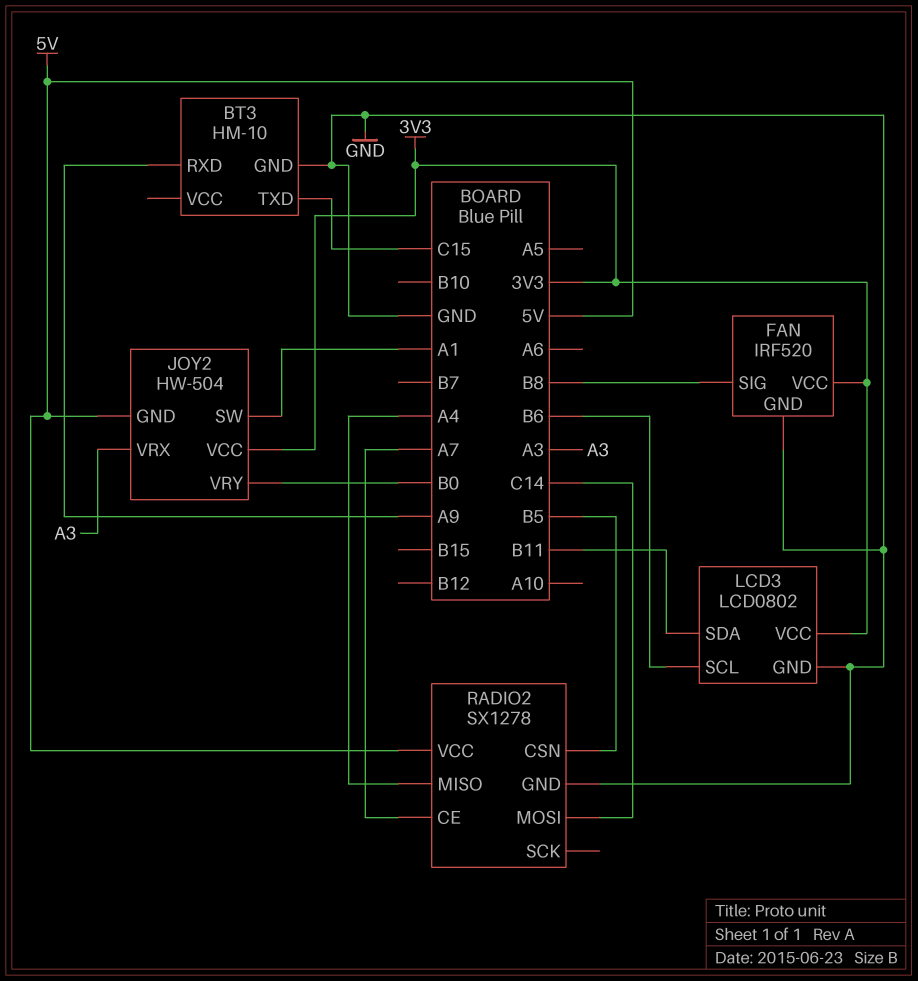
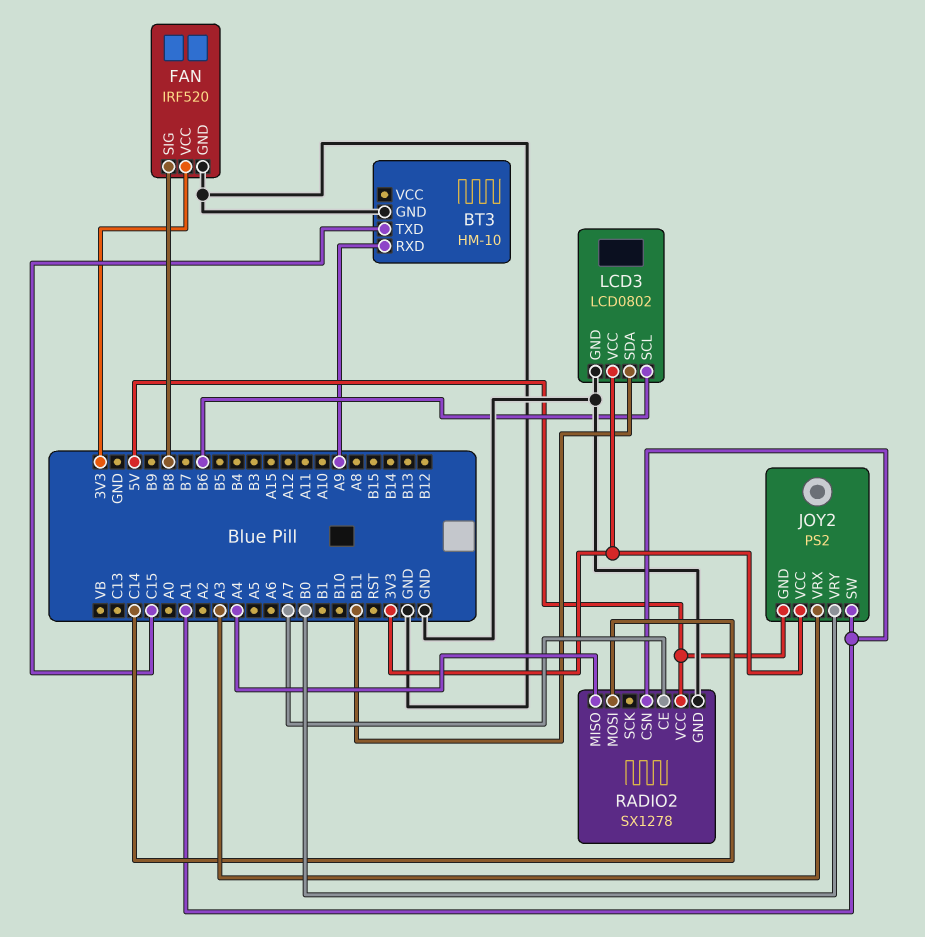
JOY2: HW-504 -> PS2
RADIO2 pin CSN: B5 -> A1

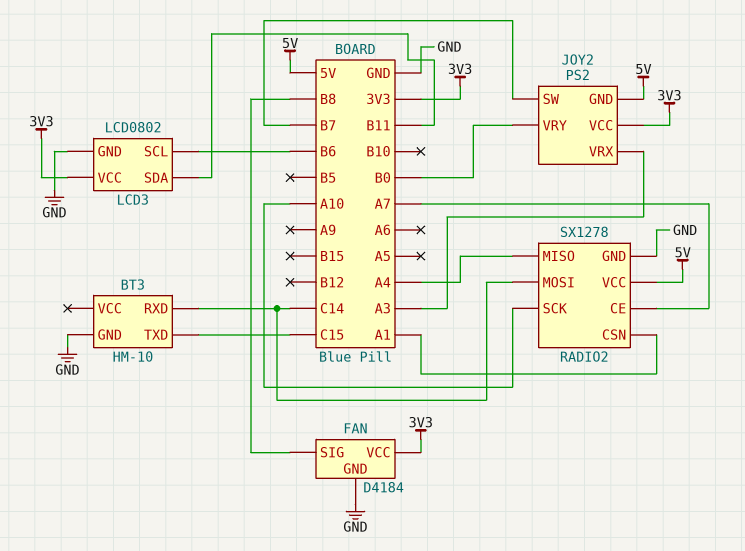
BT3 pin RXD: A9 -> C14
FAN: IRF520 -> D4184
JOY2 pin SW: A1 -> B7
RADIO2 pin SCK: none -> A10

